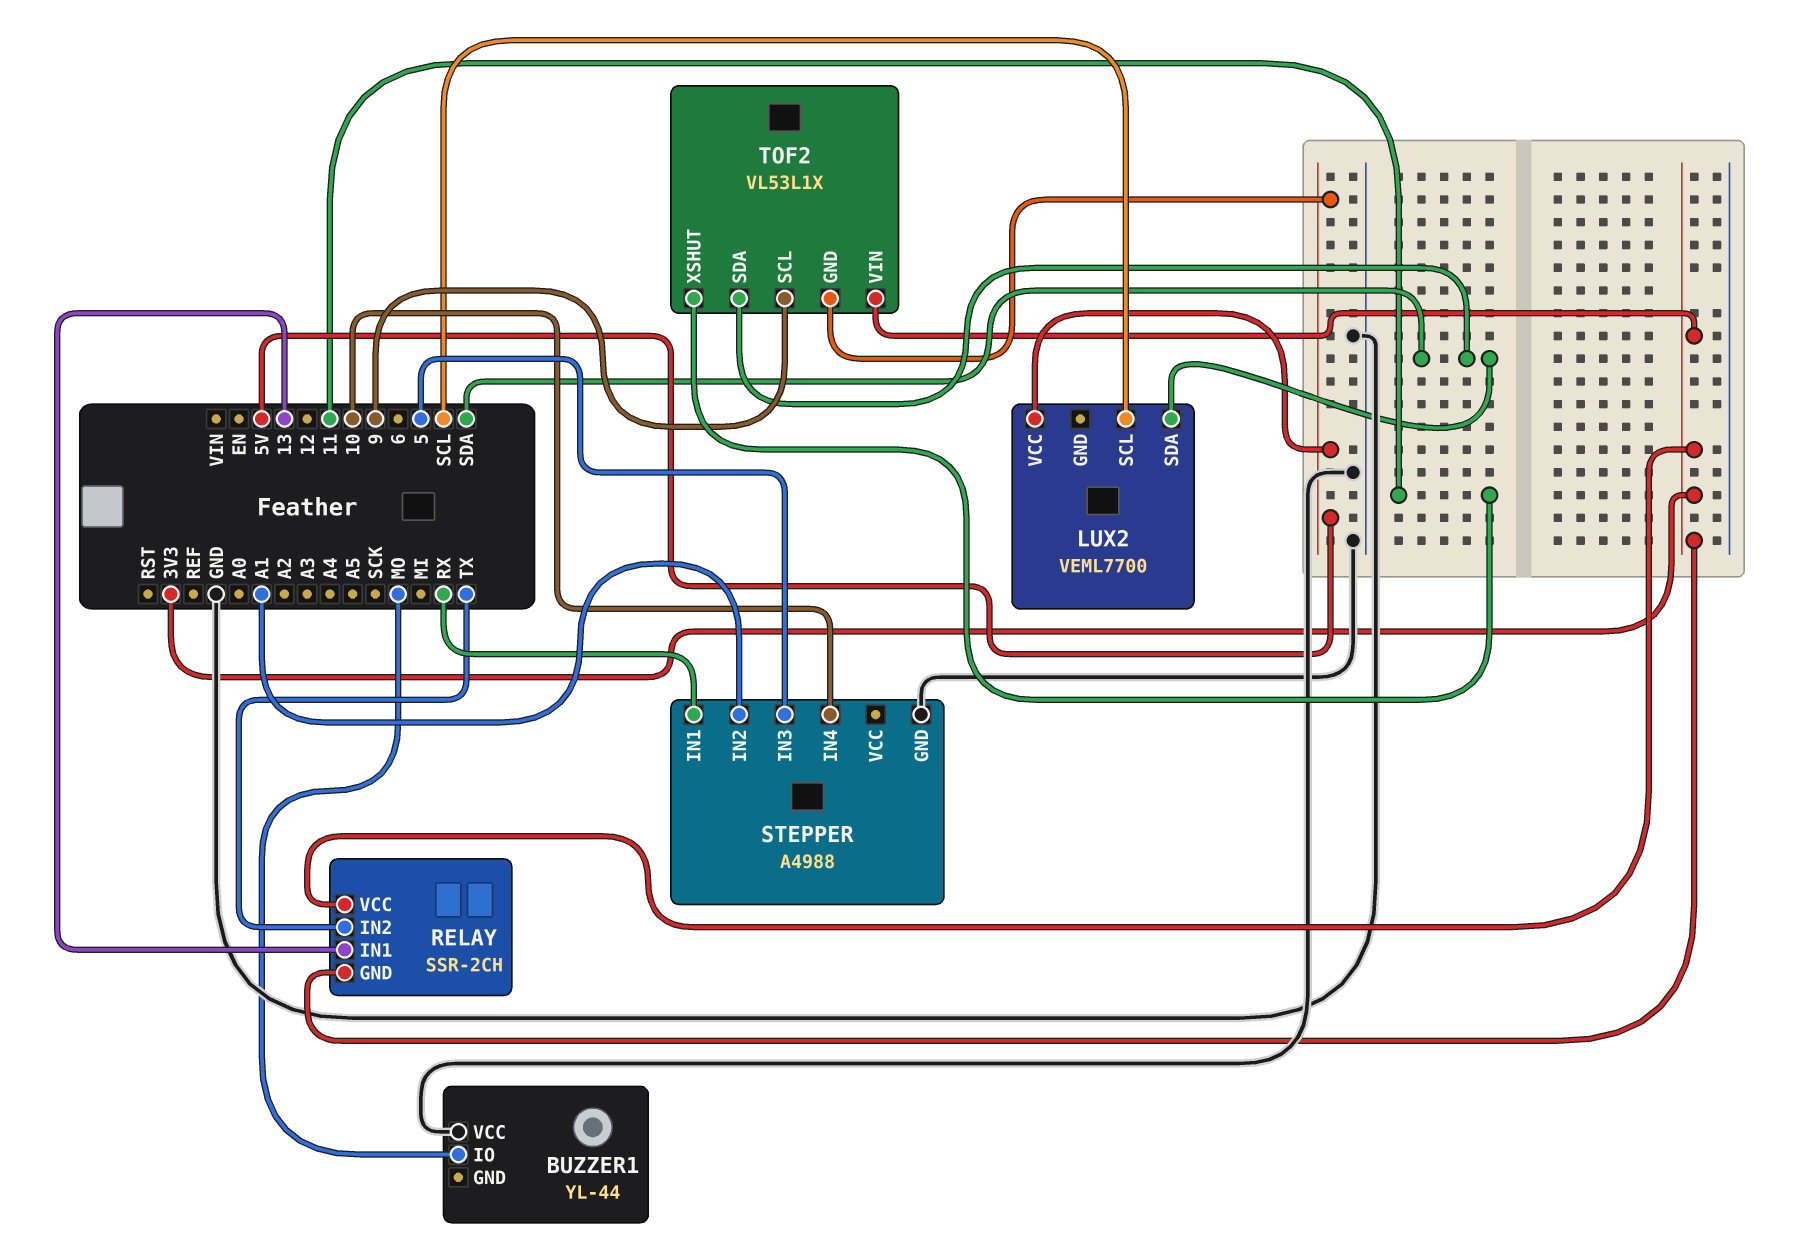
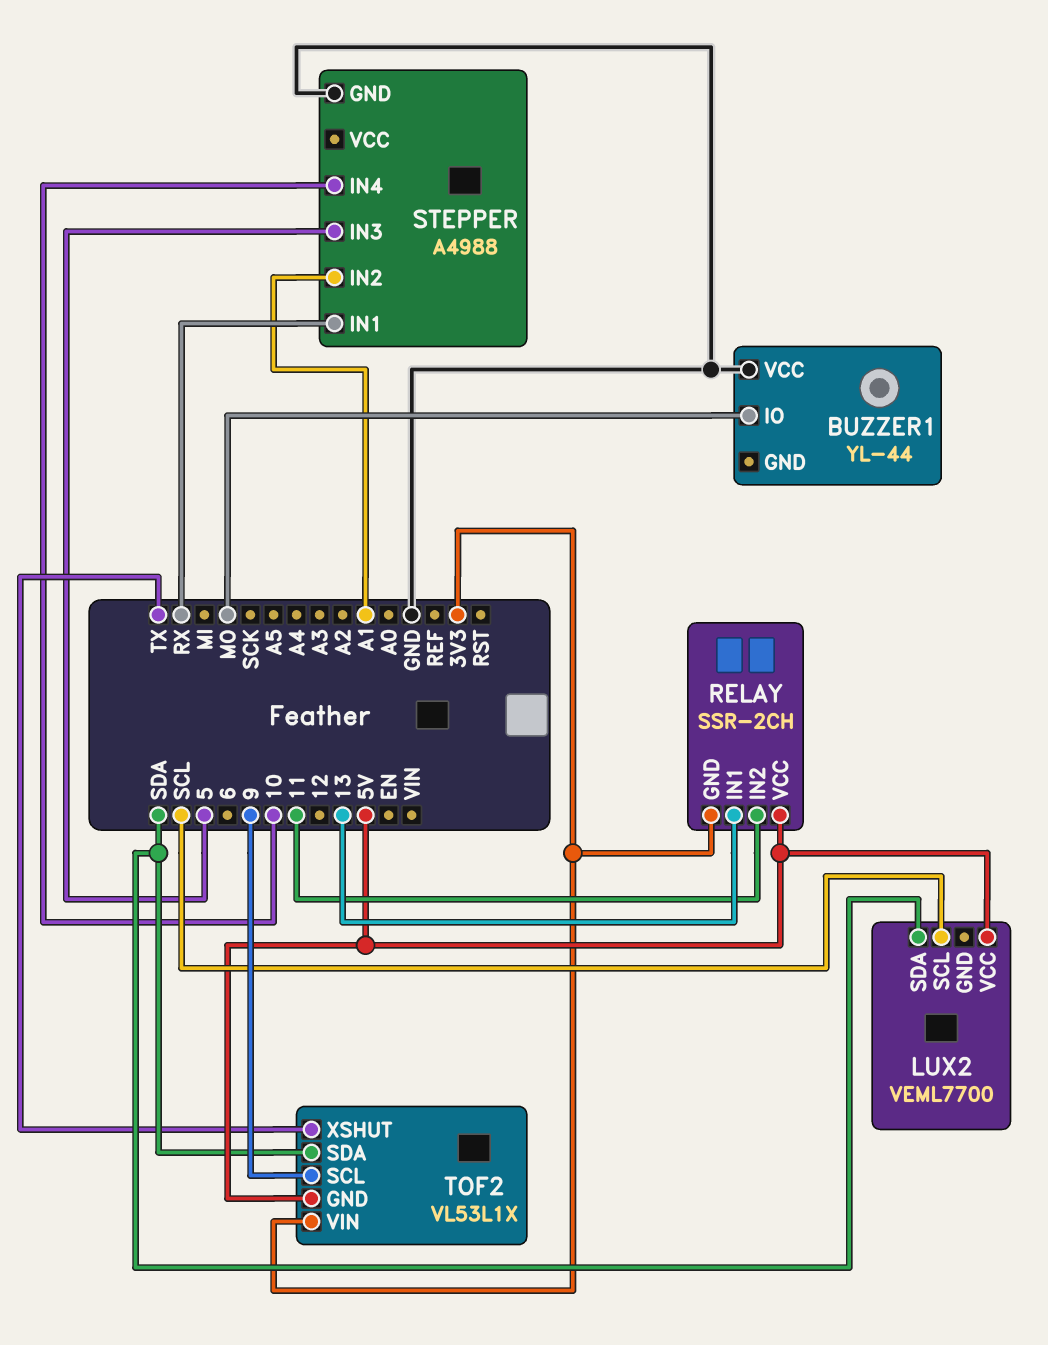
RELAY pin IN2: TX -> 11
RELAY pin VCC: 3V3 -> 5V
TOF2 pin XSHUT: 11 -> TX

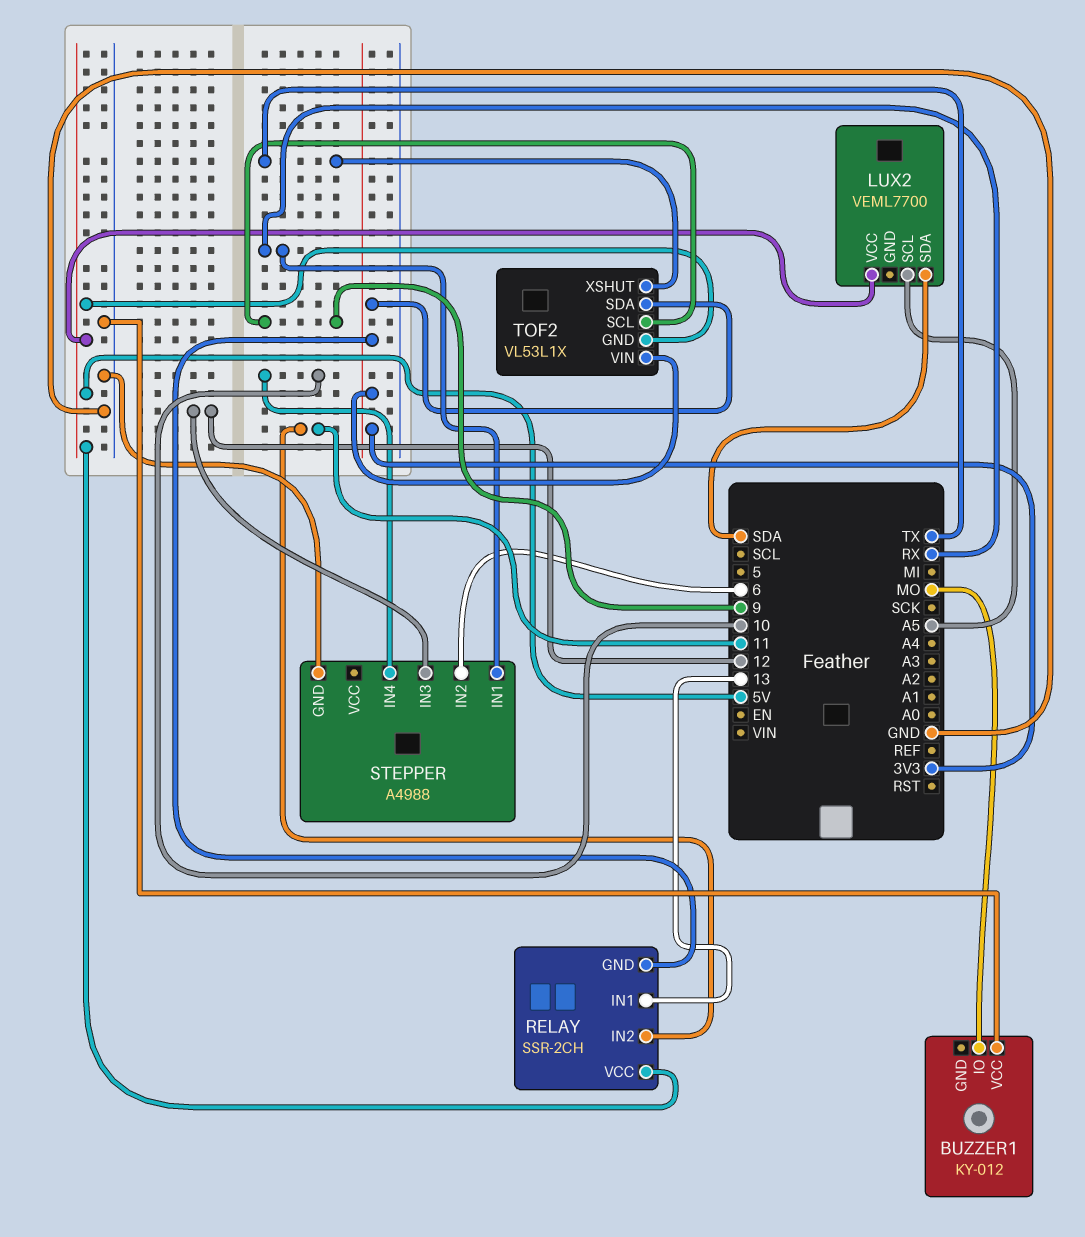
BUZZER1: YL-44 -> KY-012
LUX2 pin SCL: SCL -> A5
STEPPER pin IN2: A1 -> 6
STEPPER pin IN3: 5 -> 12
TOF2 pin SDA: SDA -> 3V3

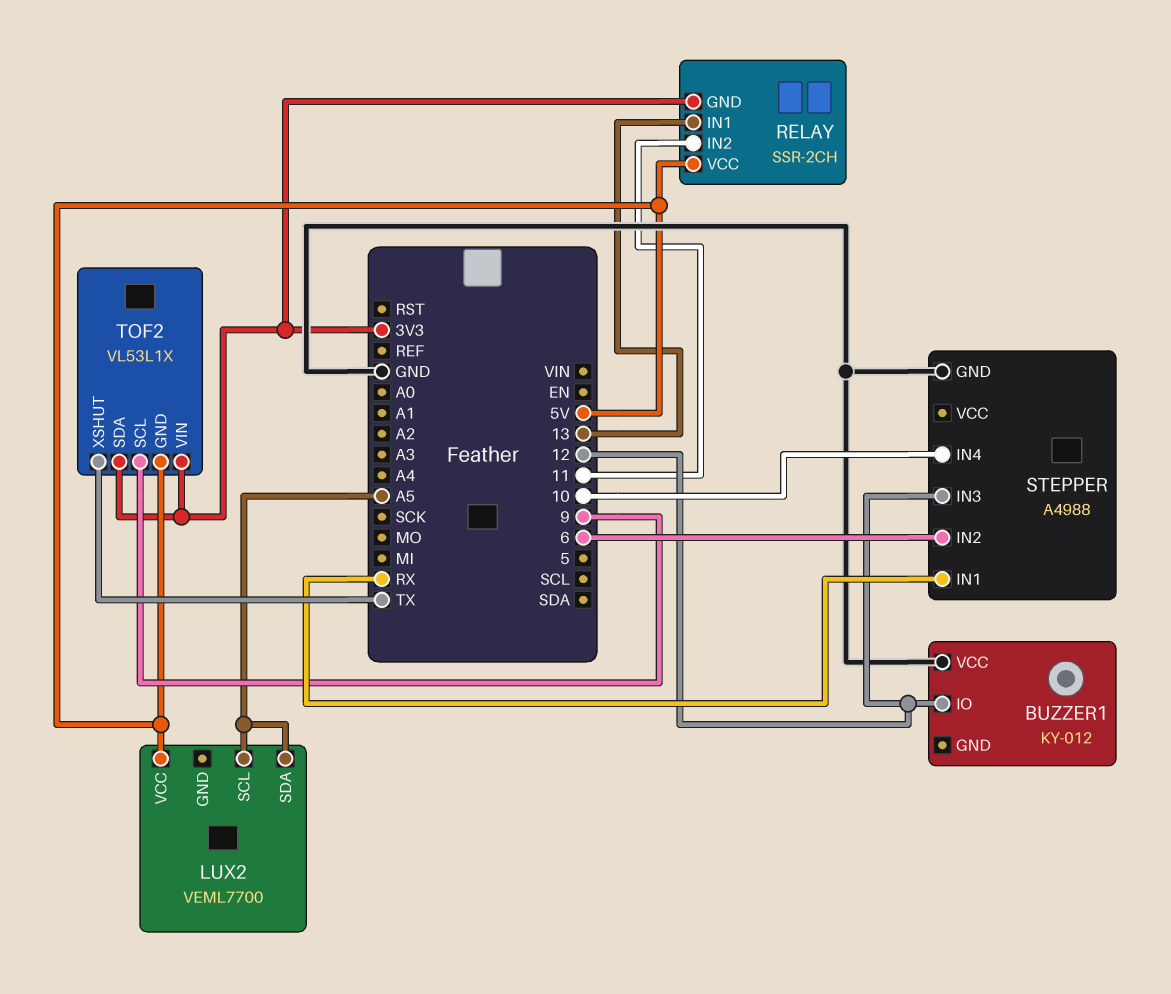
BUZZER1 pin IO: MO -> 12
LUX2 pin SDA: SDA -> A5

